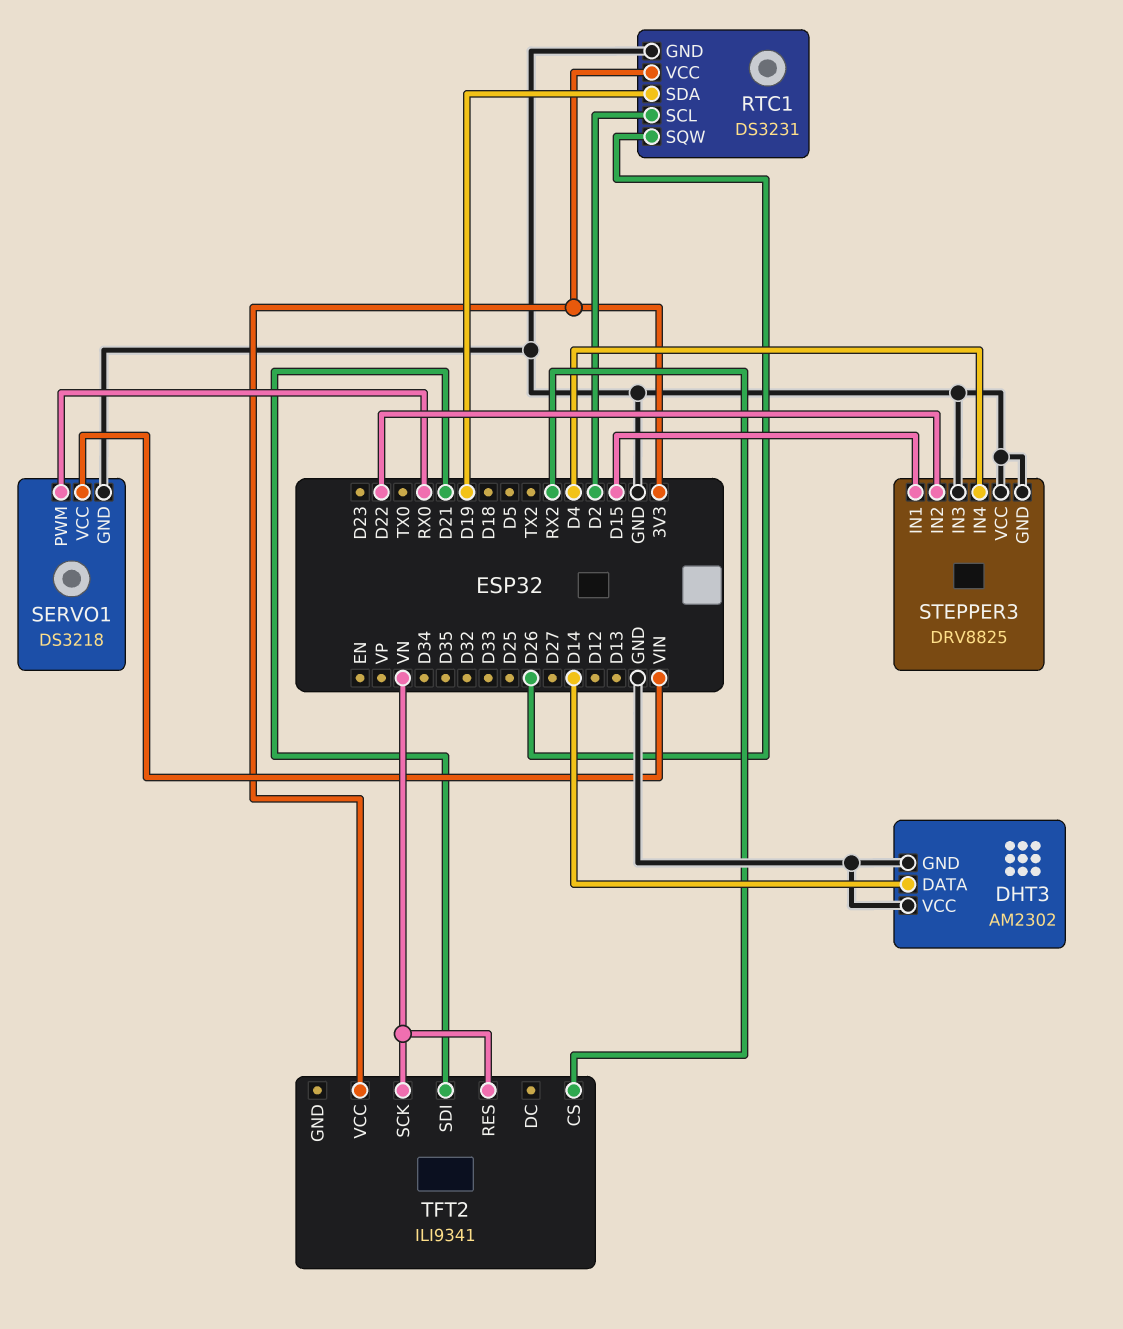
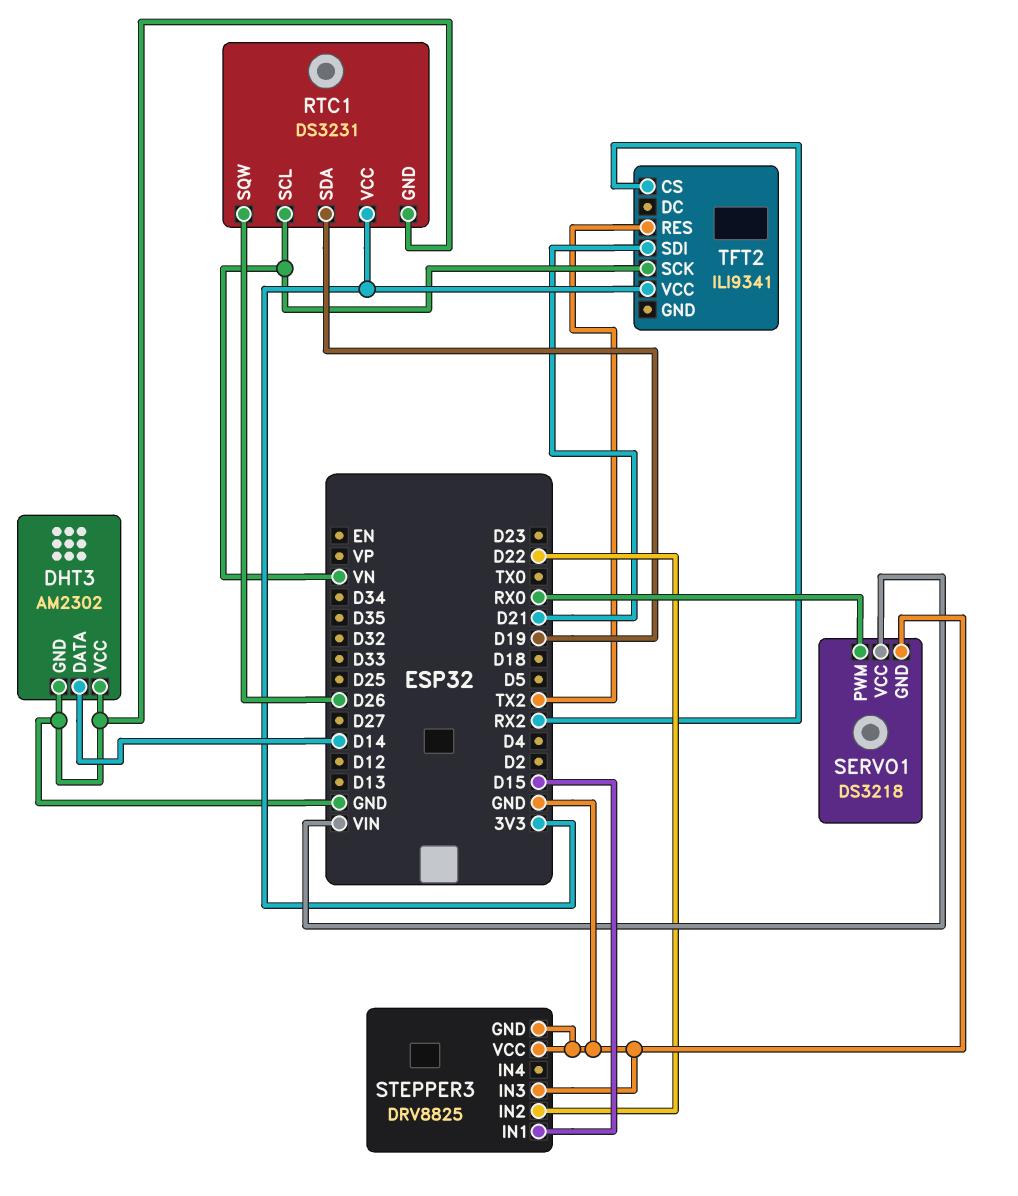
RTC1 pin SCL: D2 -> VN
STEPPER3 pin IN4: D4 -> none
TFT2 pin RES: VN -> TX2

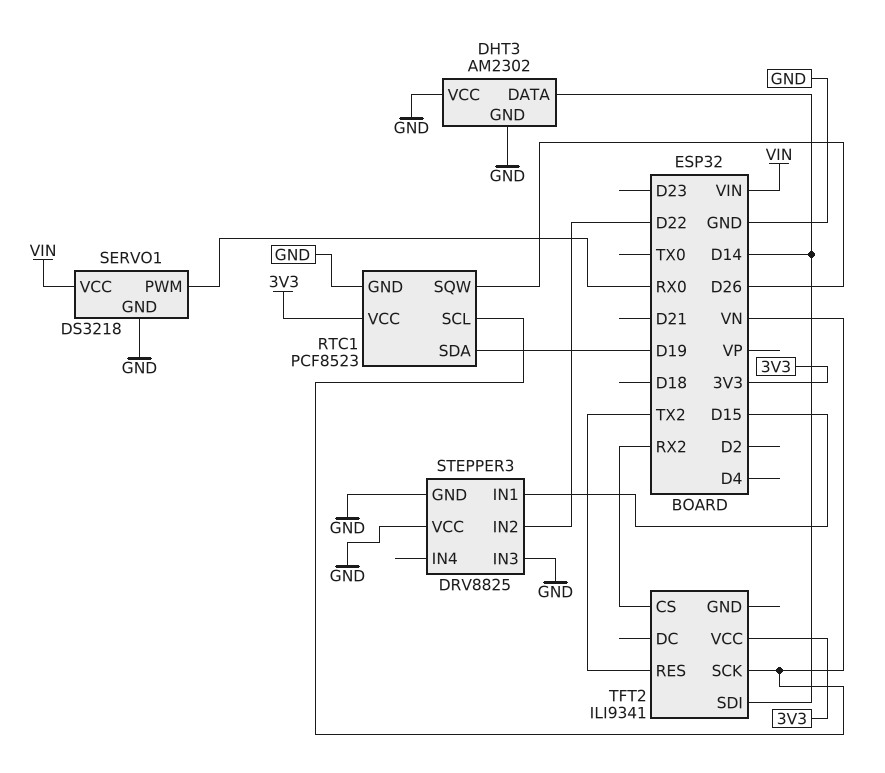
RTC1: DS3231 -> PCF8523
TFT2 pin SDI: D21 -> D14

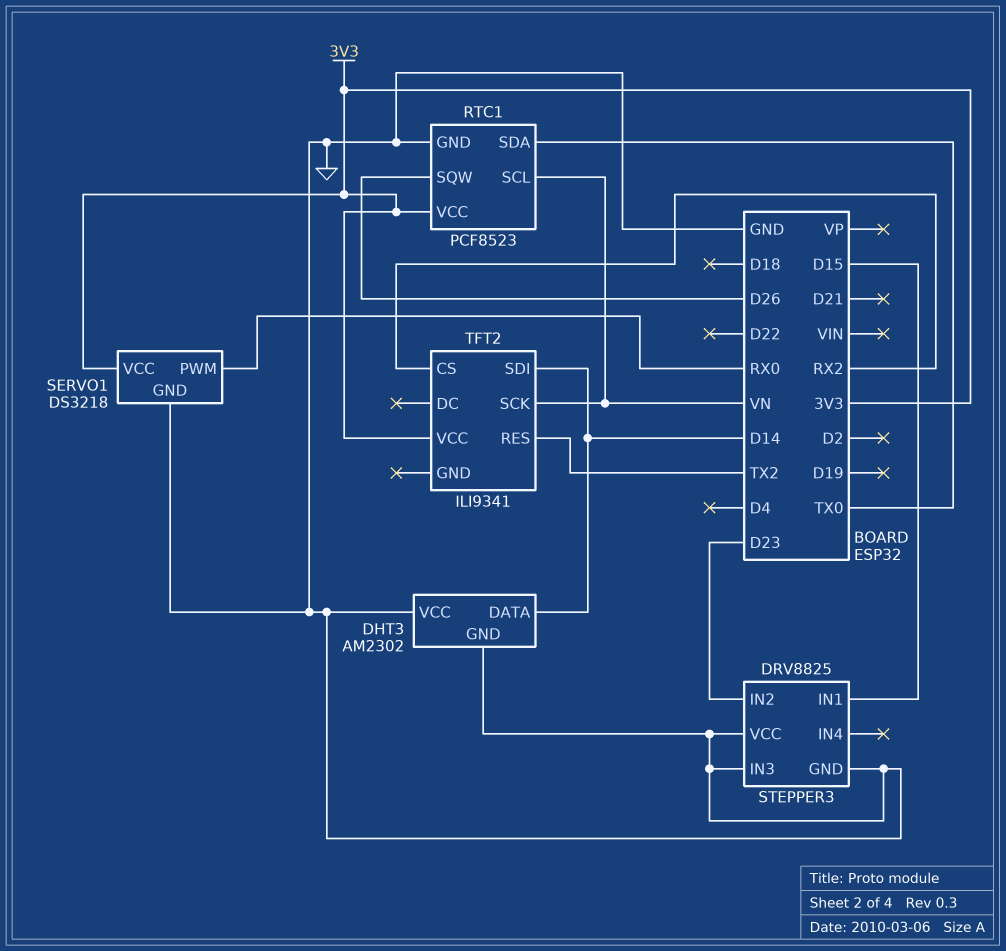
RTC1 pin SDA: D19 -> TX0
SERVO1 pin VCC: VIN -> 3V3
STEPPER3 pin IN2: D22 -> D23

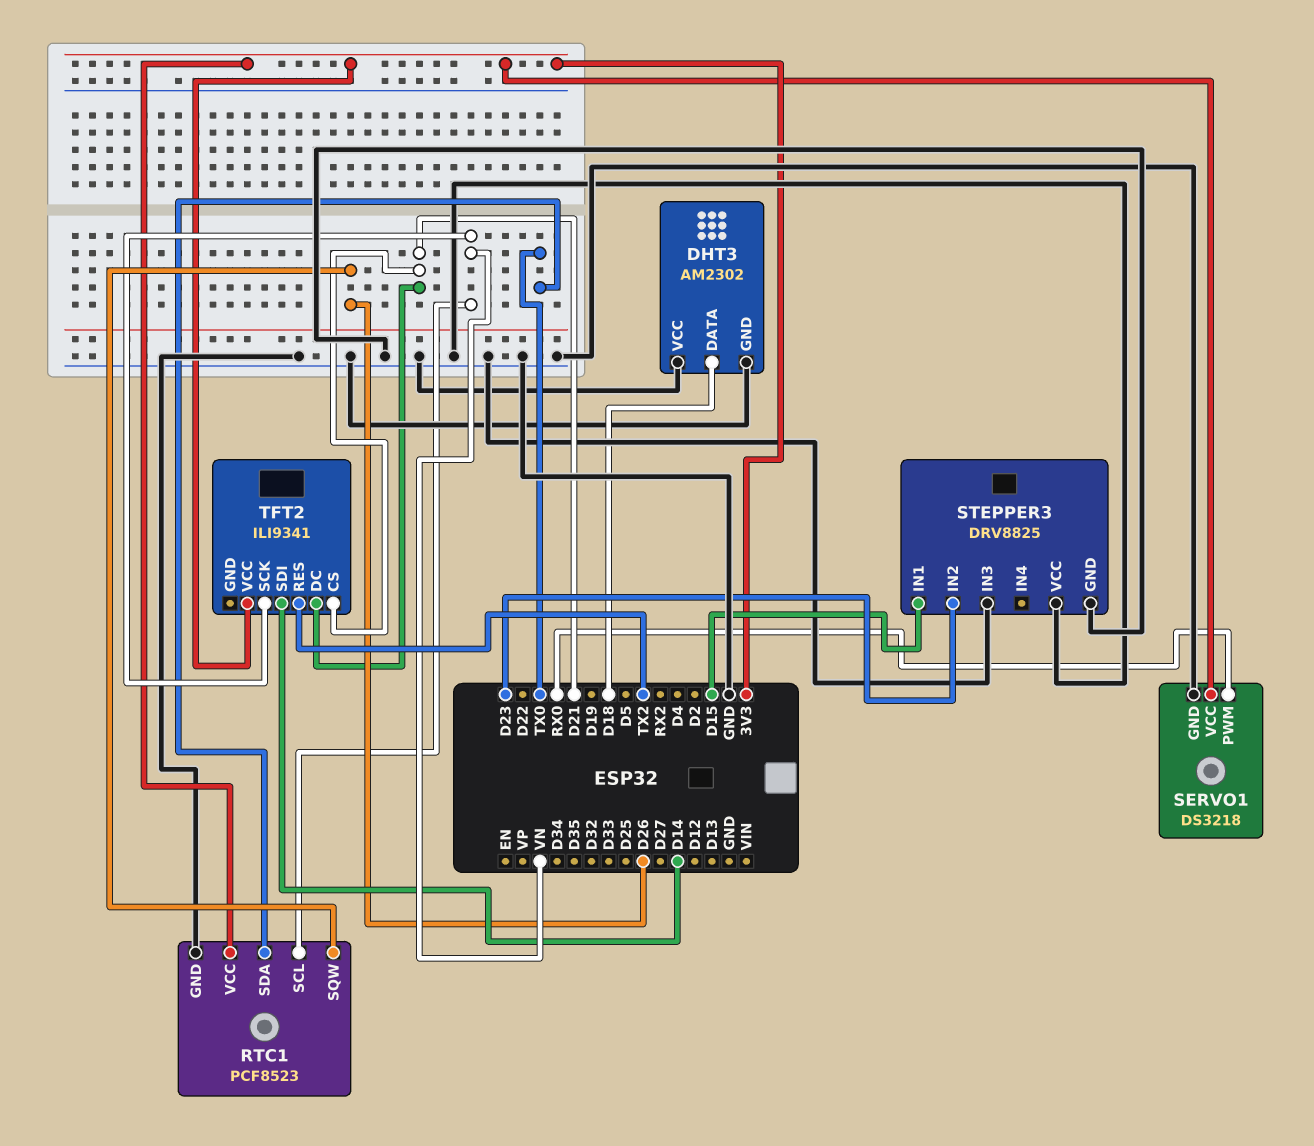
DHT3 pin DATA: D14 -> D18
TFT2 pin CS: RX2 -> D21
TFT2 pin DC: none -> D21

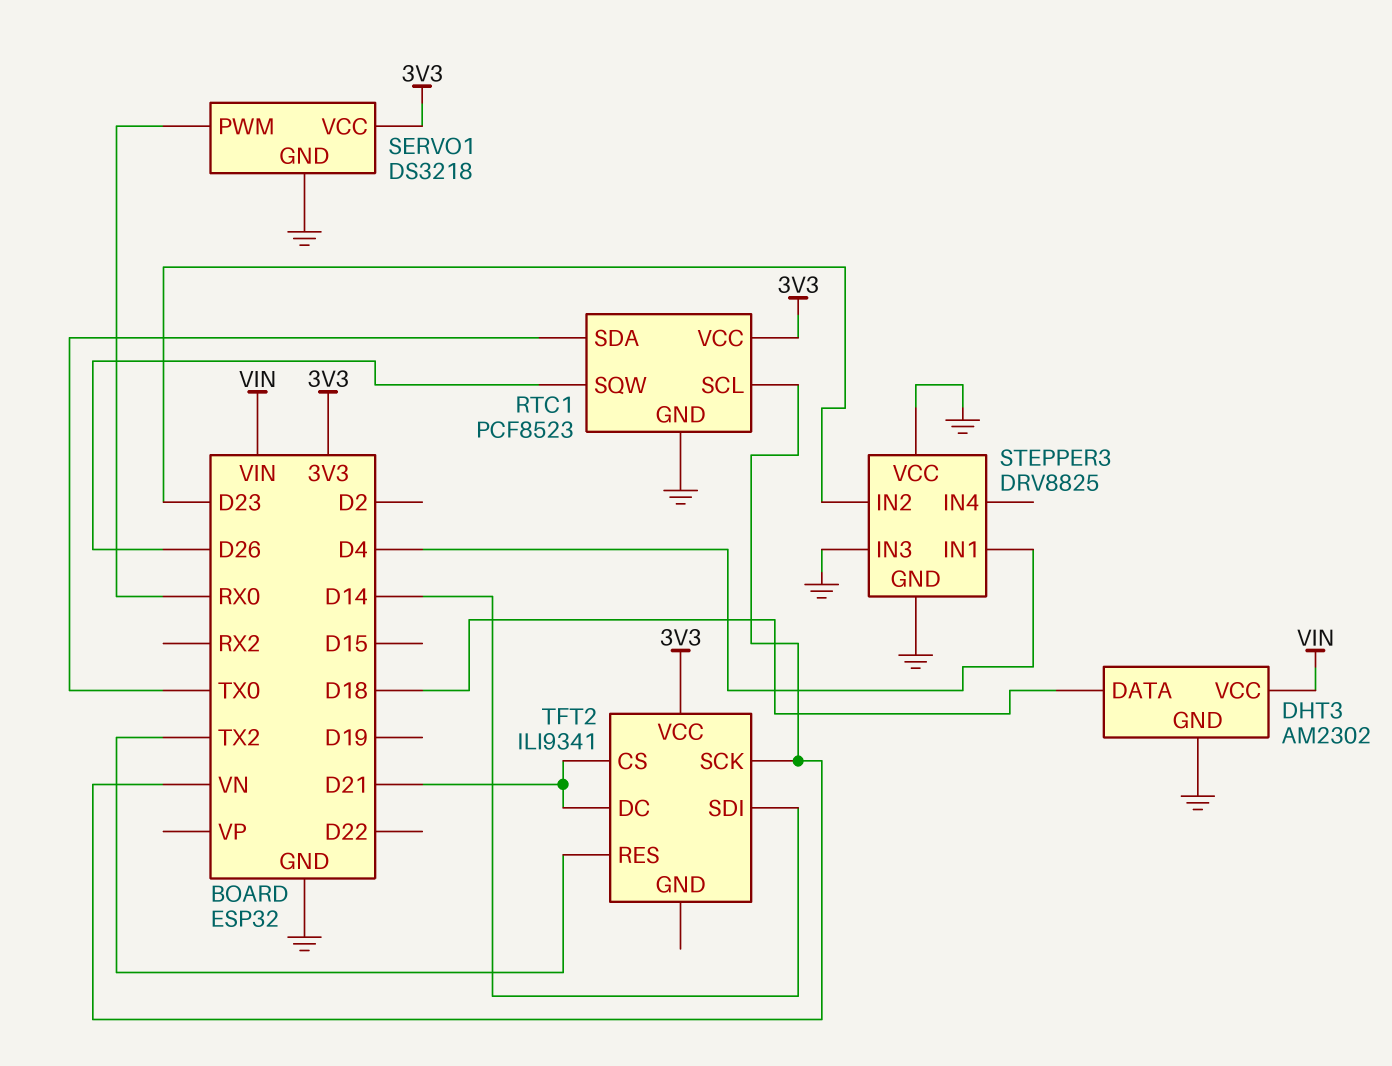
DHT3 pin VCC: GND -> VIN
STEPPER3 pin IN1: D15 -> D4

